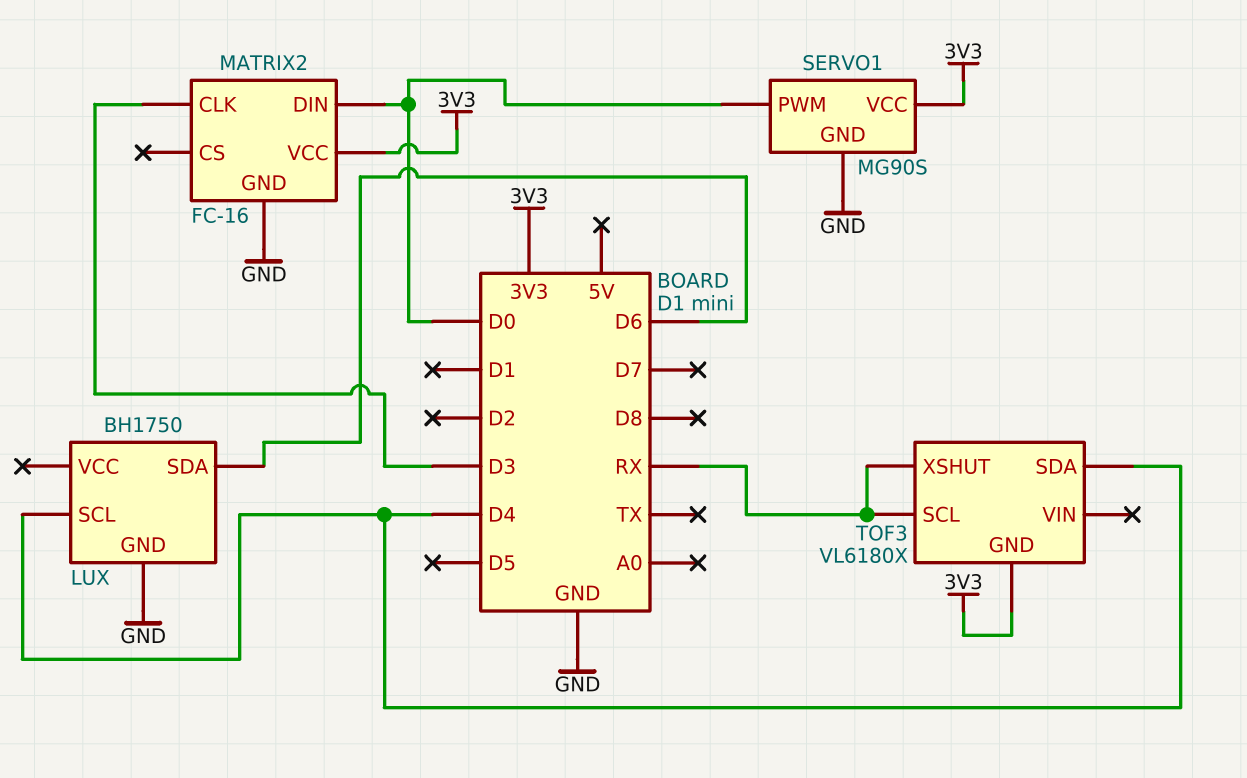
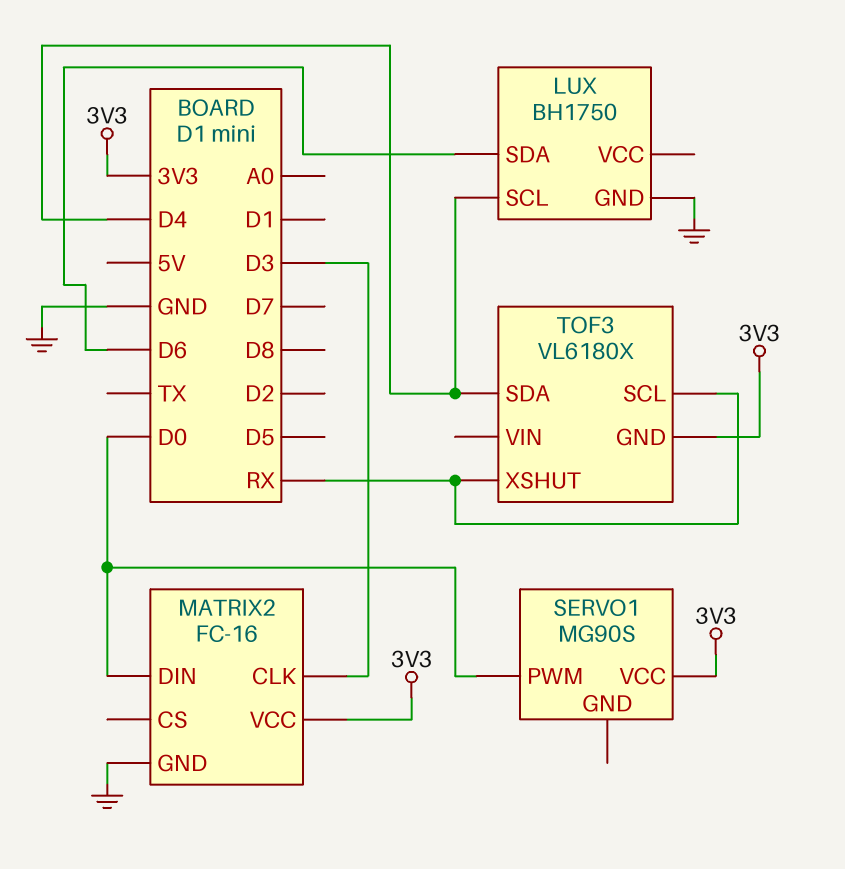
SERVO1 pin GND: GND -> none

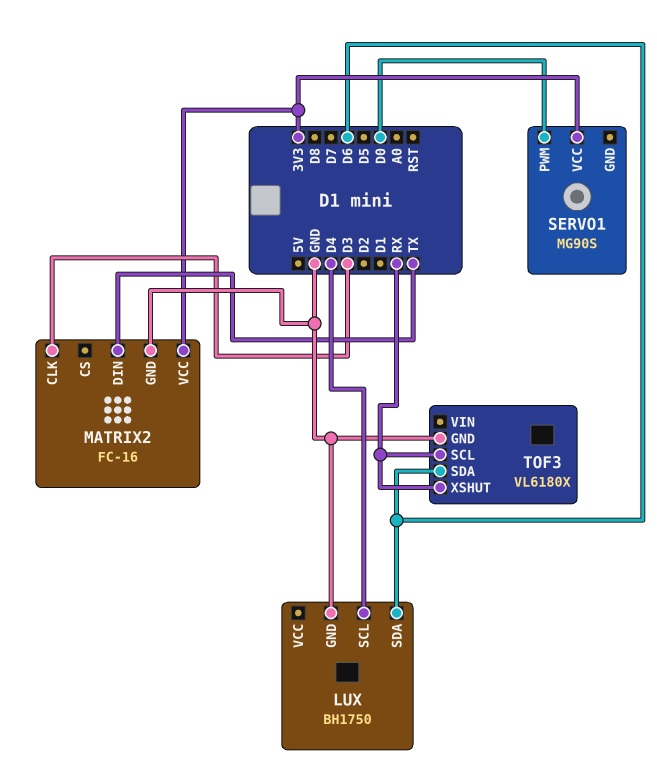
MATRIX2 pin DIN: D0 -> TX
TOF3 pin GND: 3V3 -> GND
TOF3 pin SDA: D4 -> D6

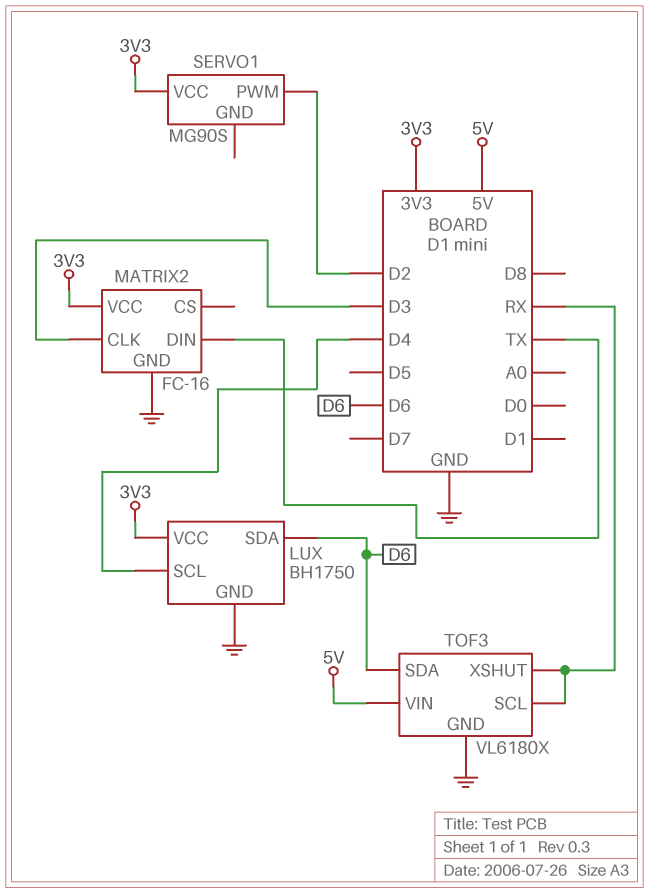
LUX pin VCC: none -> 3V3
SERVO1 pin PWM: D0 -> D2
TOF3 pin VIN: none -> 5V

